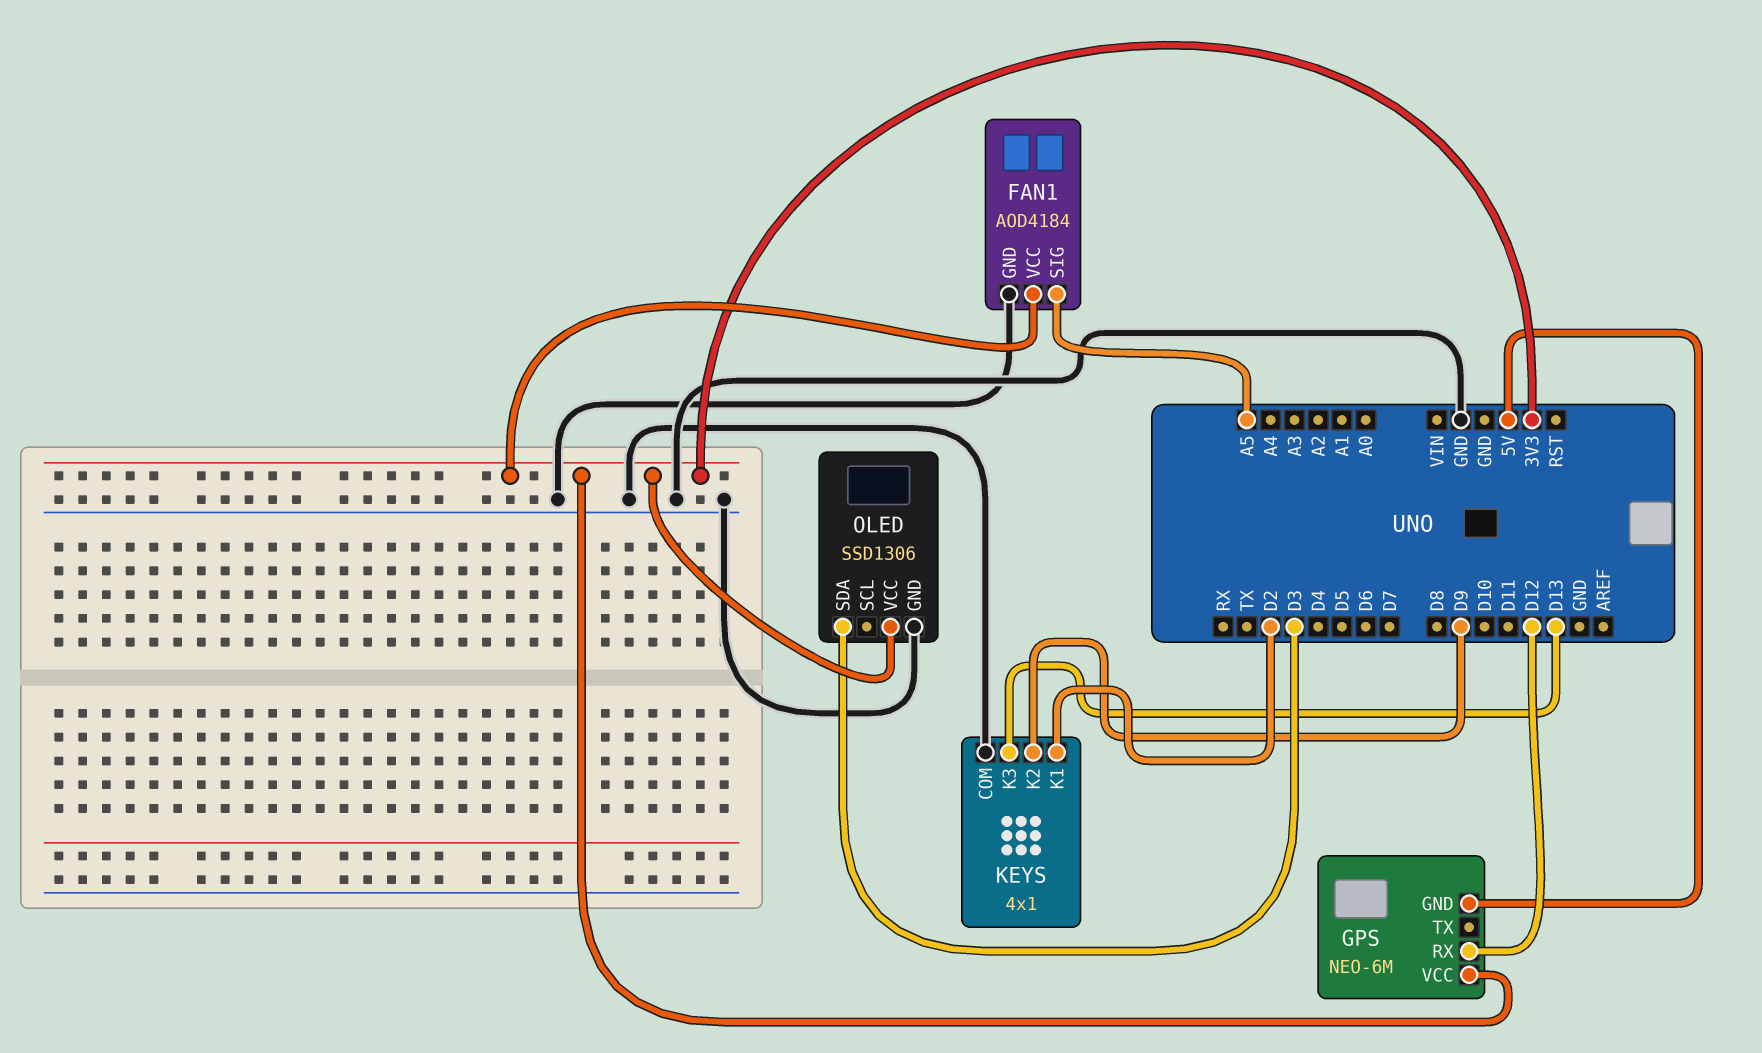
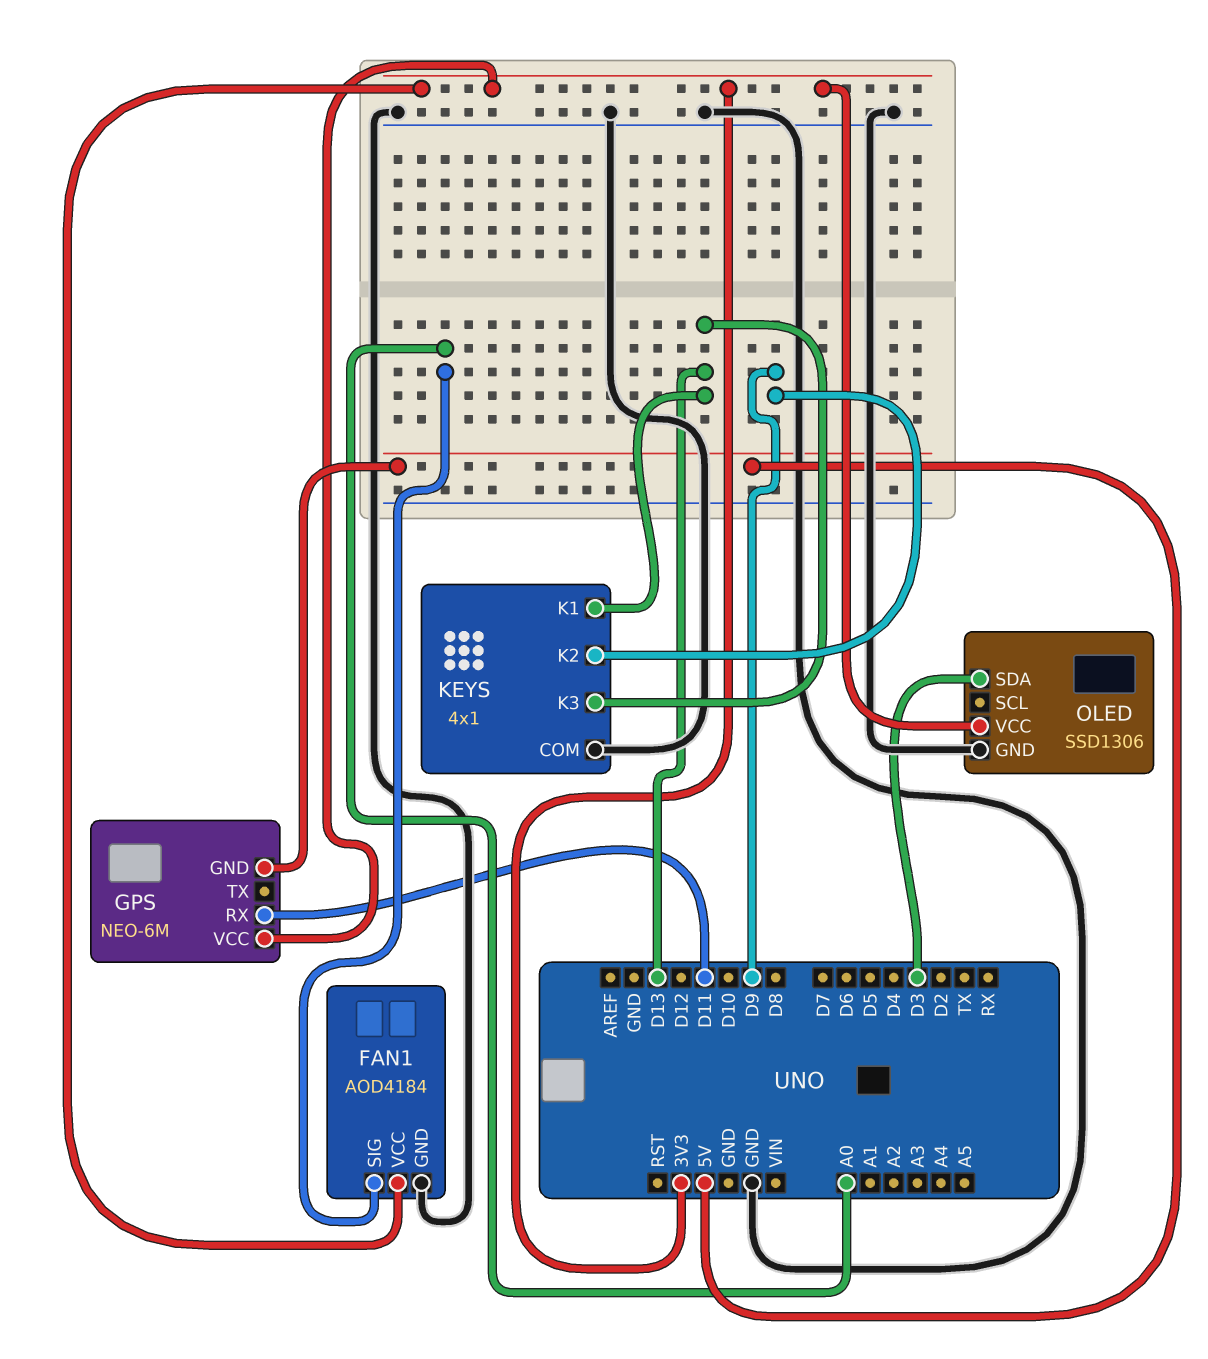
FAN1 pin SIG: A5 -> A0
GPS pin RX: D12 -> D11
KEYS pin K1: D2 -> D13

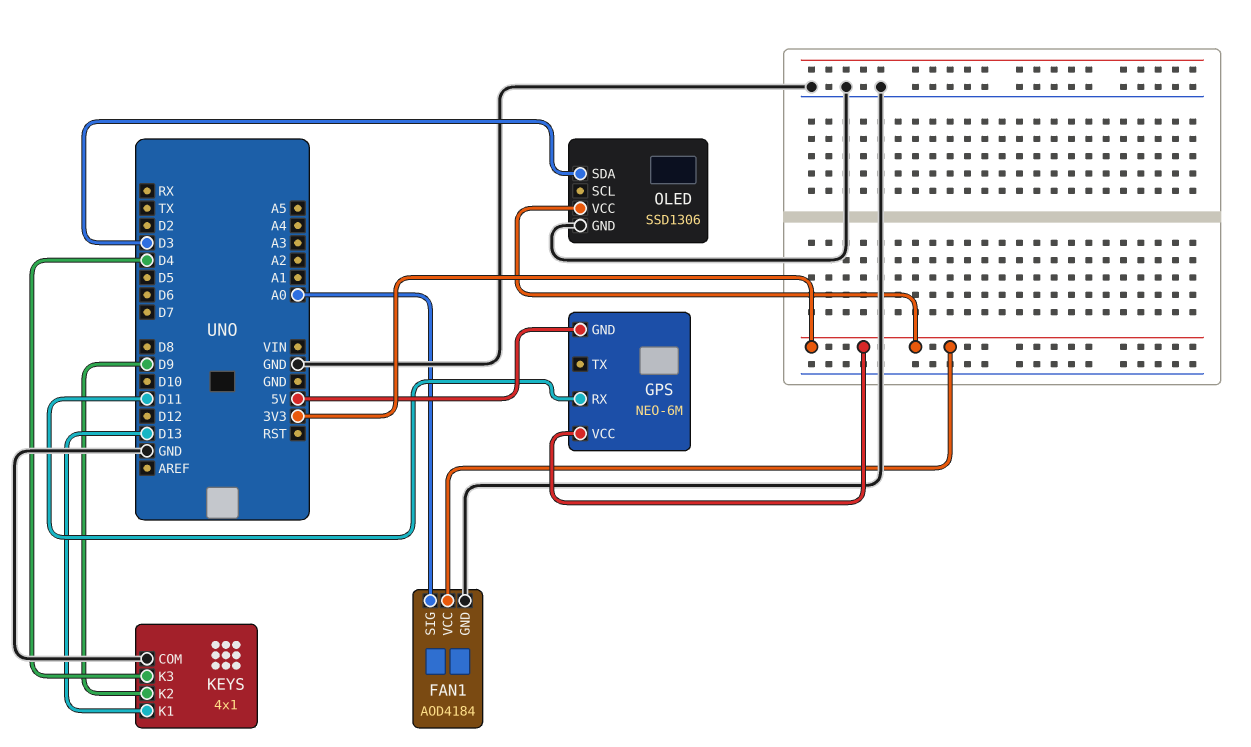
KEYS pin K3: D13 -> D4

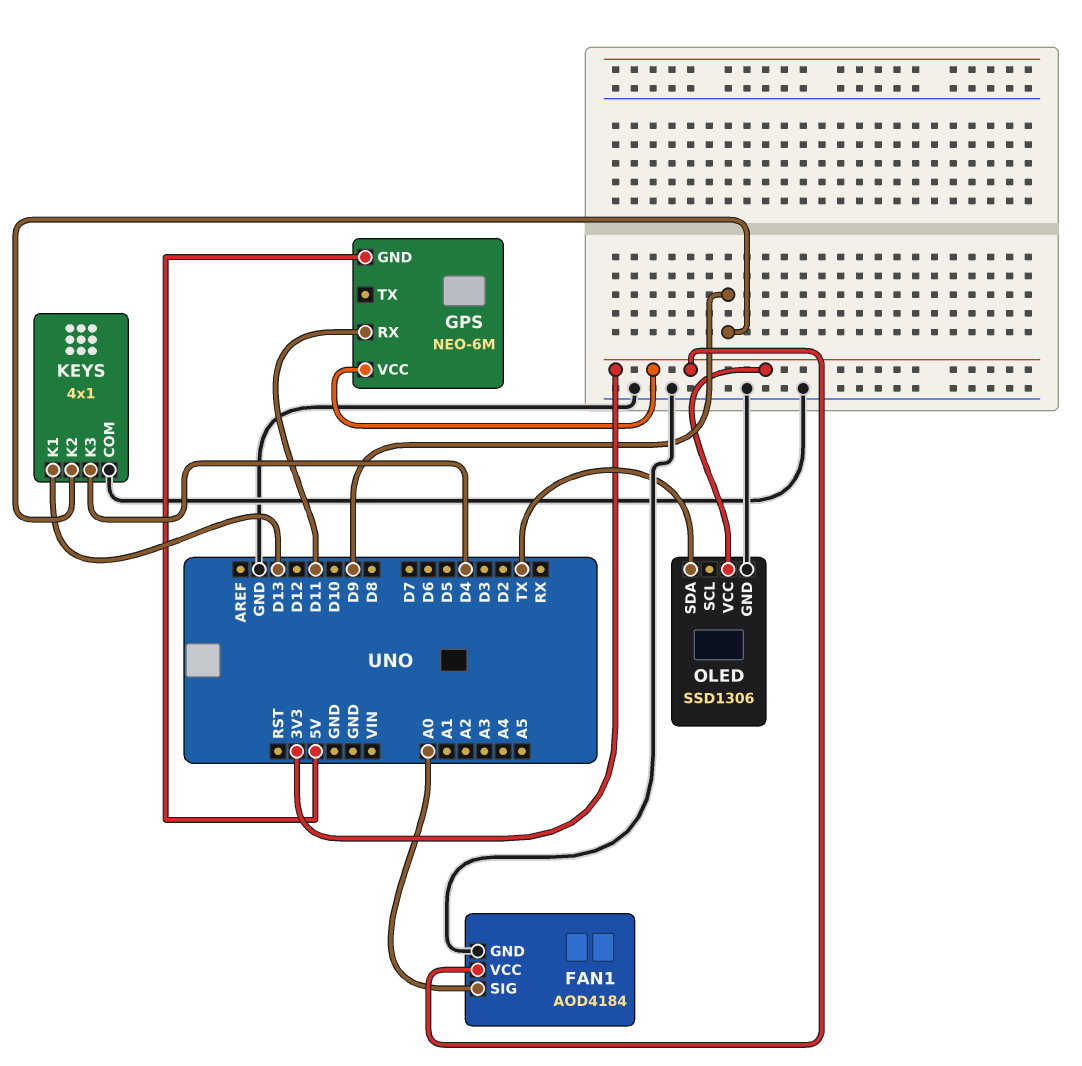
OLED pin SDA: D3 -> TX

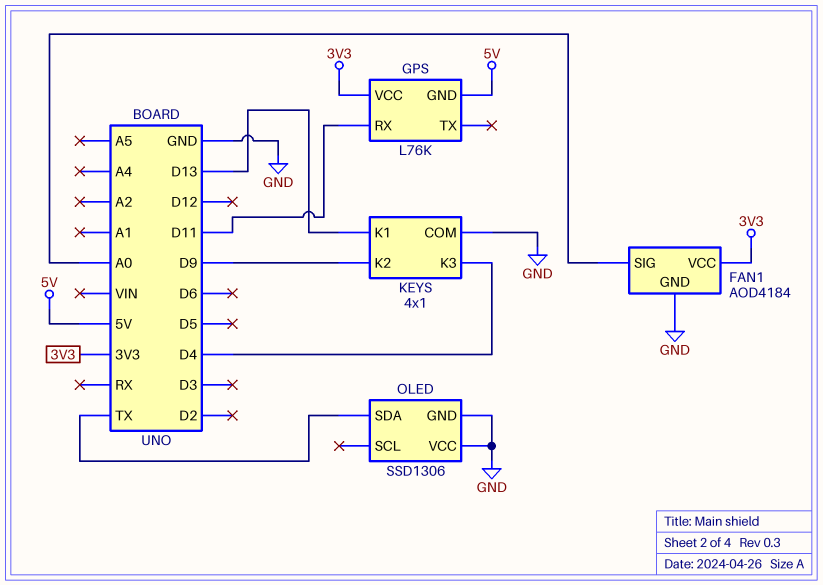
GPS: NEO-6M -> L76K
OLED pin VCC: 3V3 -> GND

